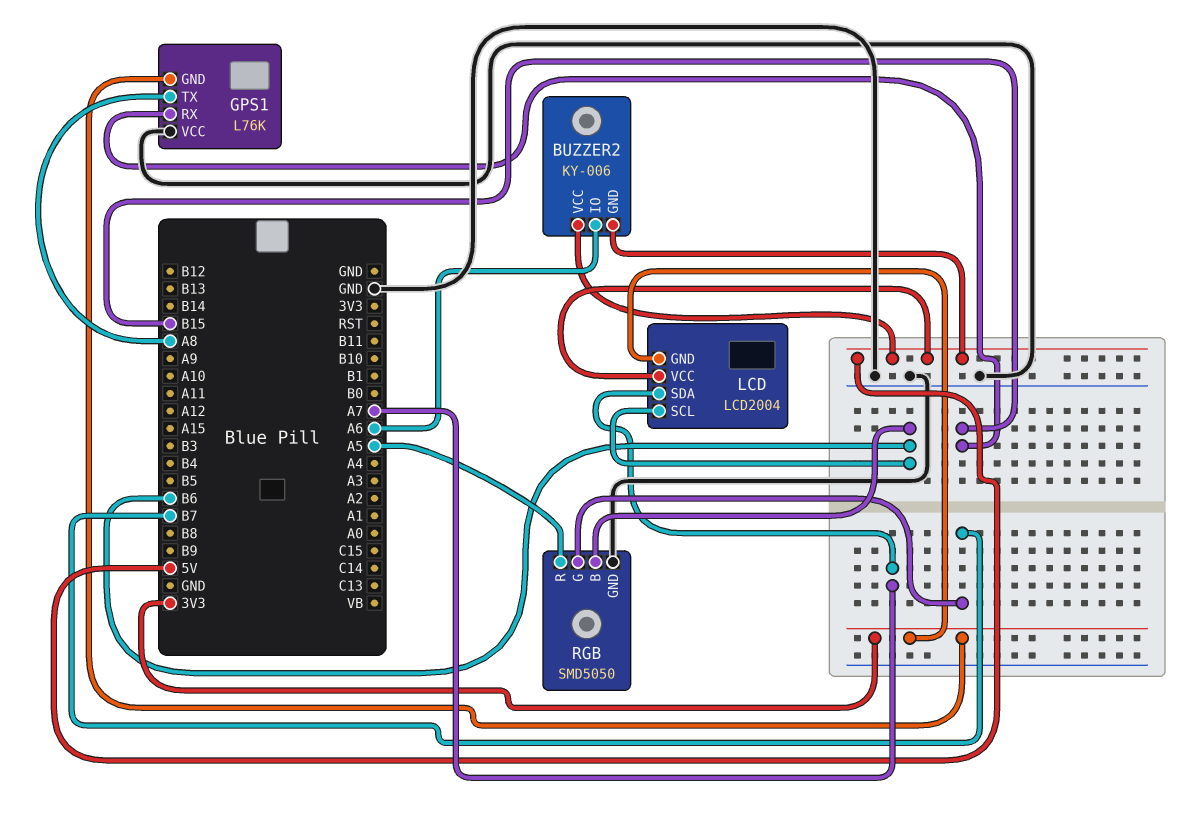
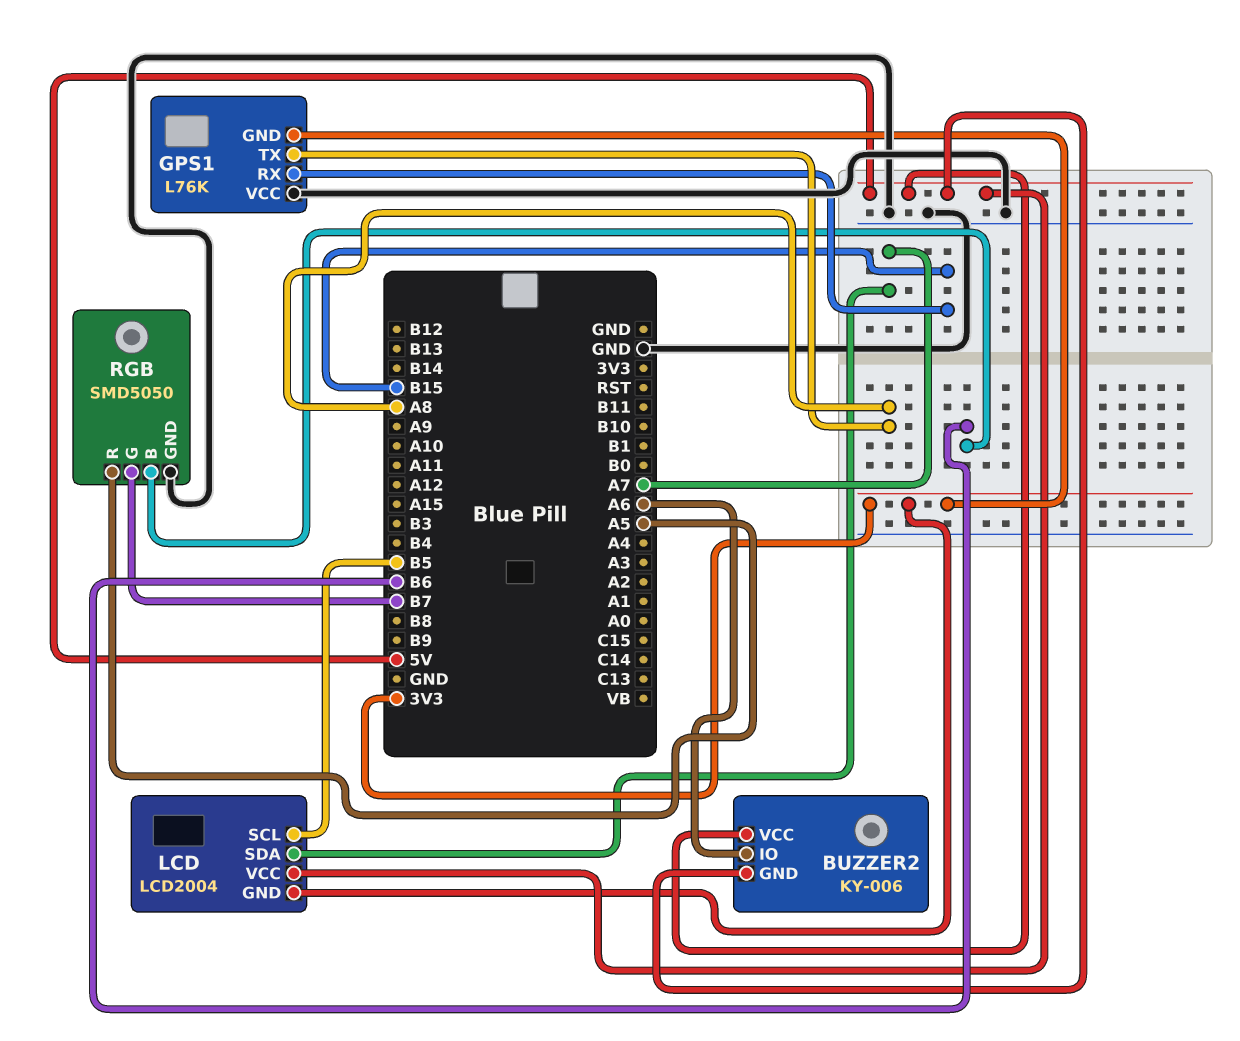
LCD pin SCL: B6 -> B5

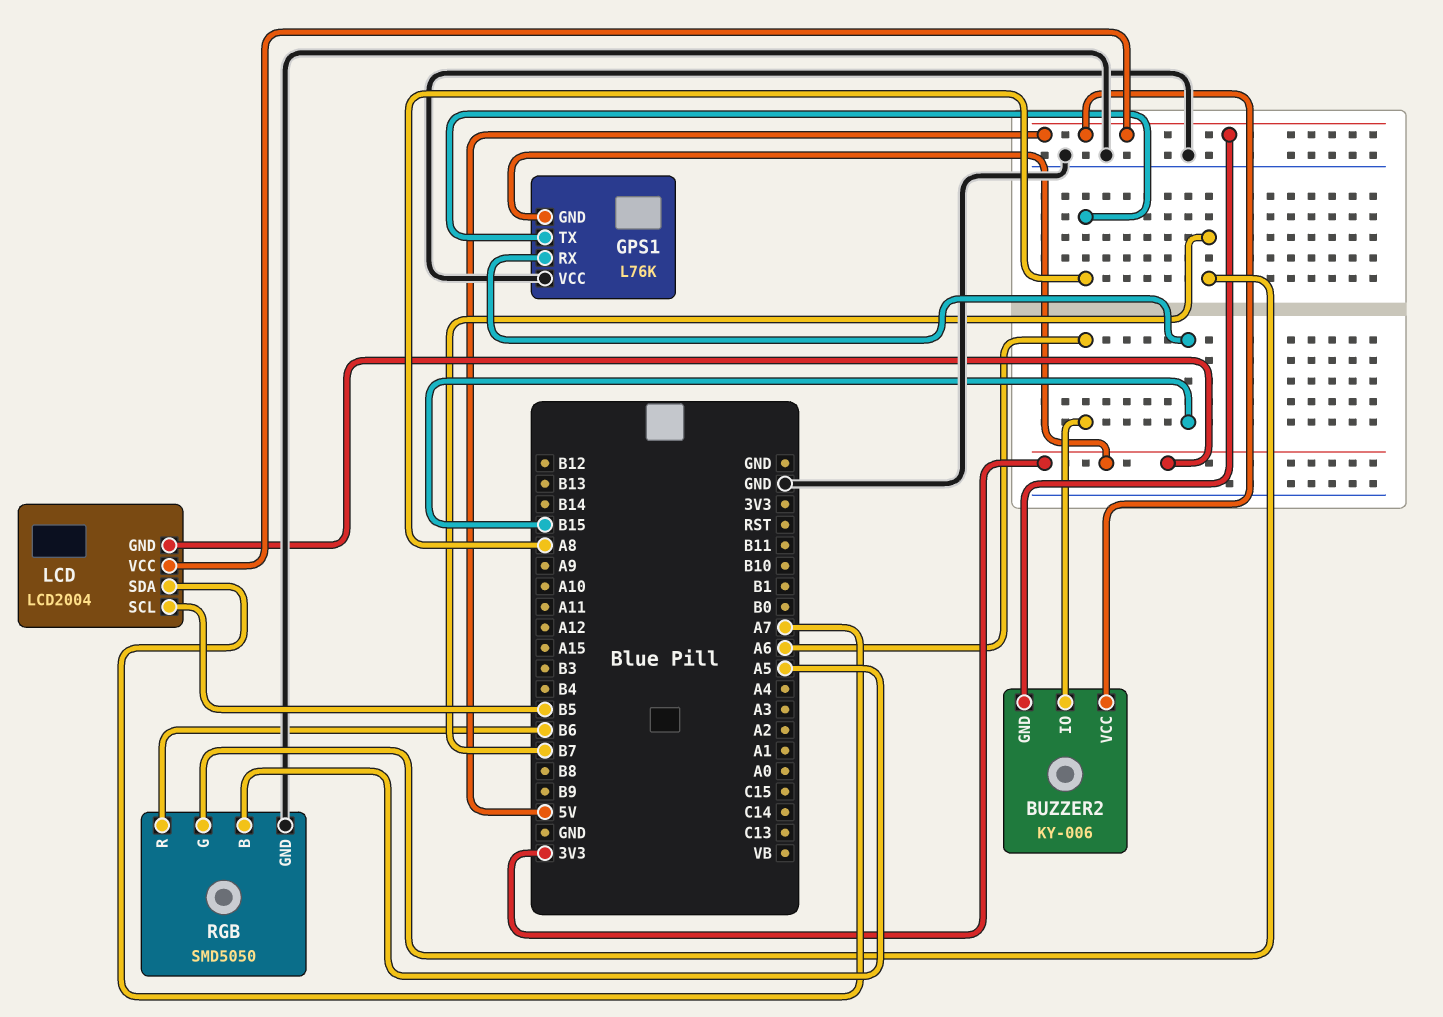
RGB pin B: B6 -> A5
RGB pin R: A5 -> B6

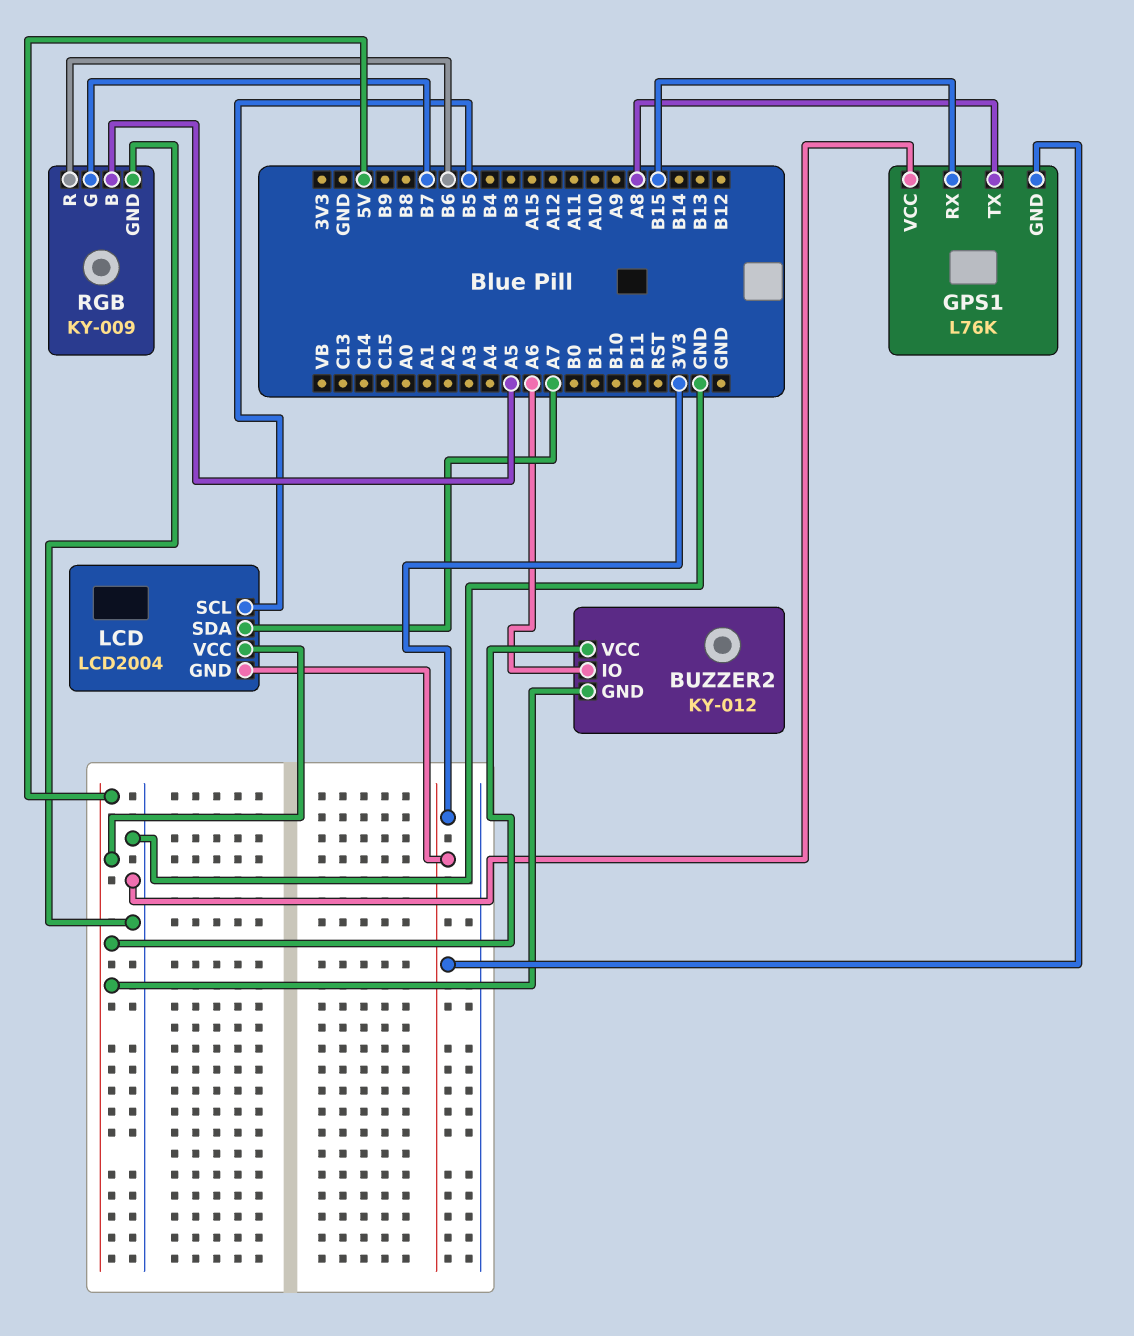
BUZZER2: KY-006 -> KY-012
RGB: SMD5050 -> KY-009

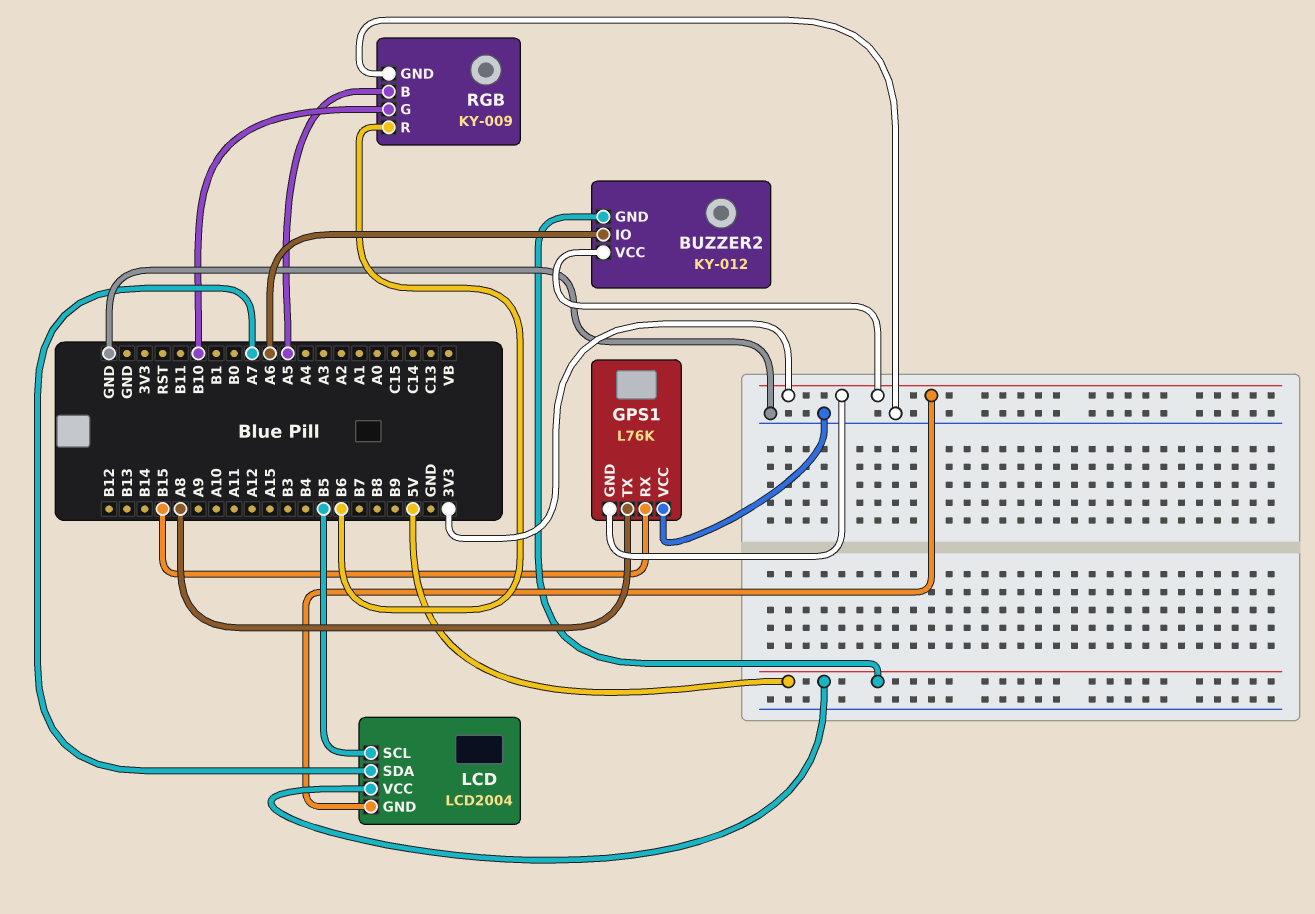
BUZZER2 pin VCC: 5V -> 3V3
RGB pin G: B7 -> B10

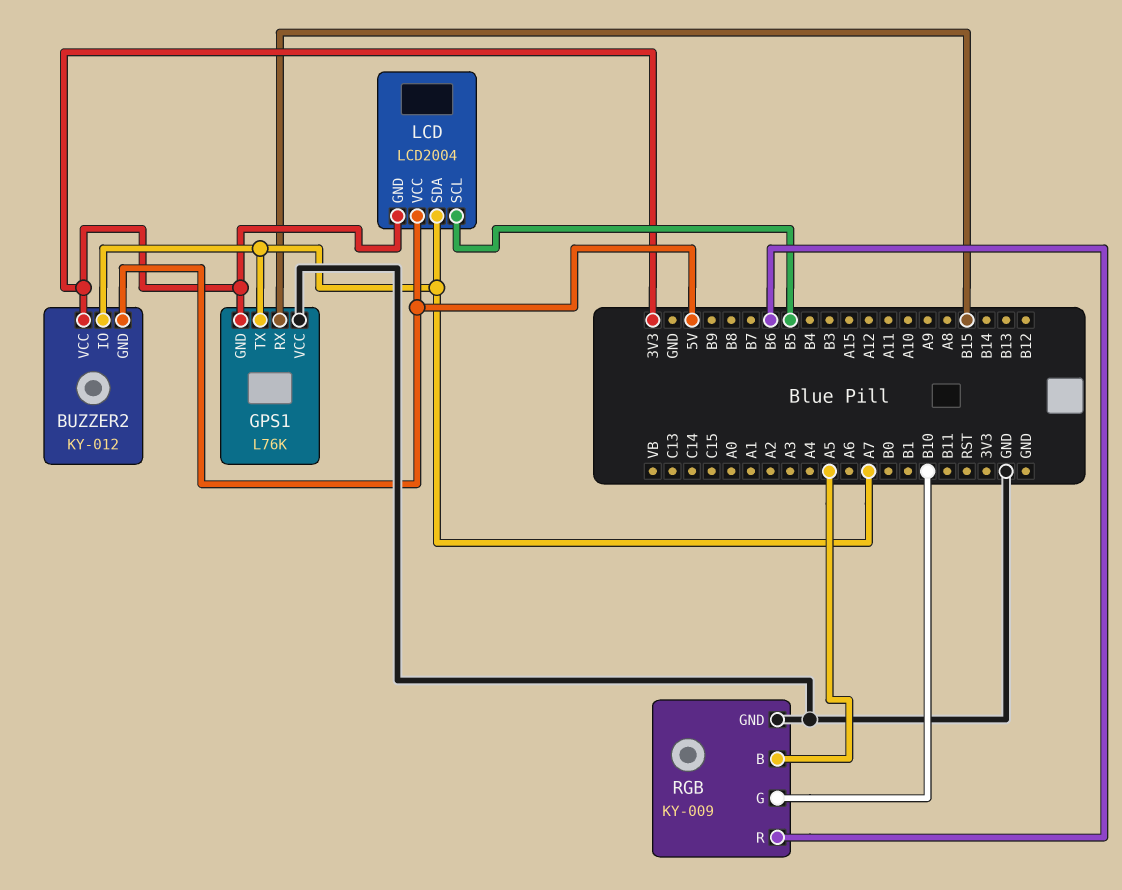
BUZZER2 pin IO: A6 -> A7
GPS1 pin TX: A8 -> A7

